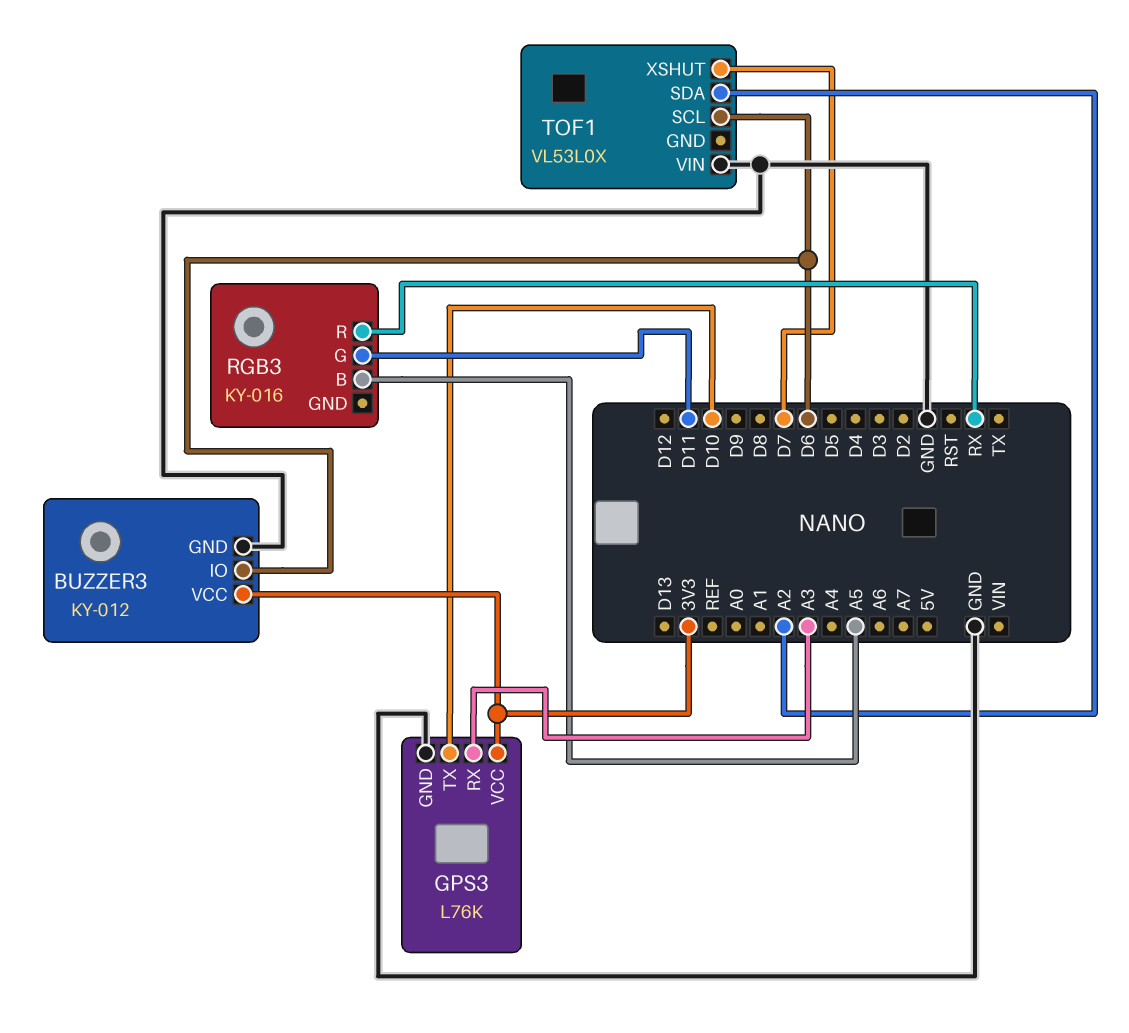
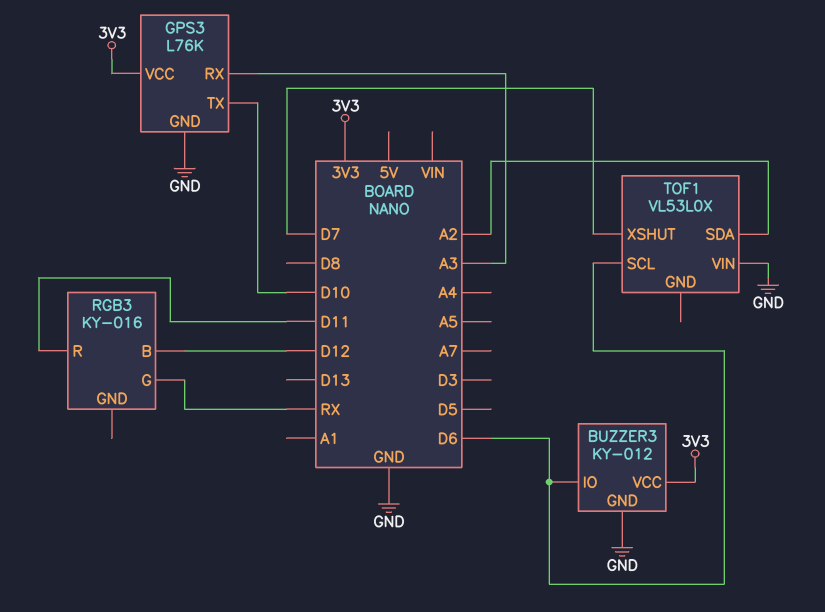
RGB3 pin B: A5 -> D12
RGB3 pin G: D11 -> RX
RGB3 pin R: RX -> D11

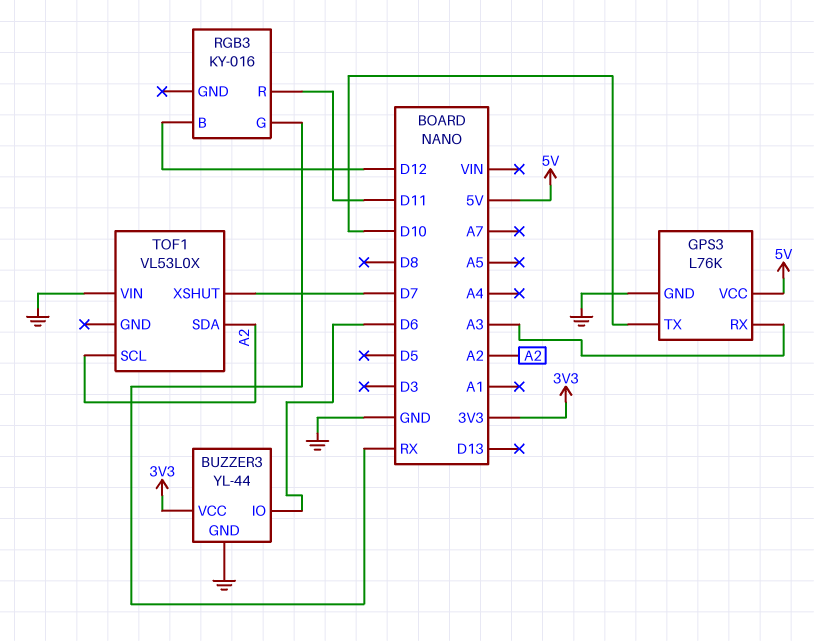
BUZZER3: KY-012 -> YL-44
GPS3 pin VCC: 3V3 -> 5V
TOF1 pin SCL: D6 -> A2

